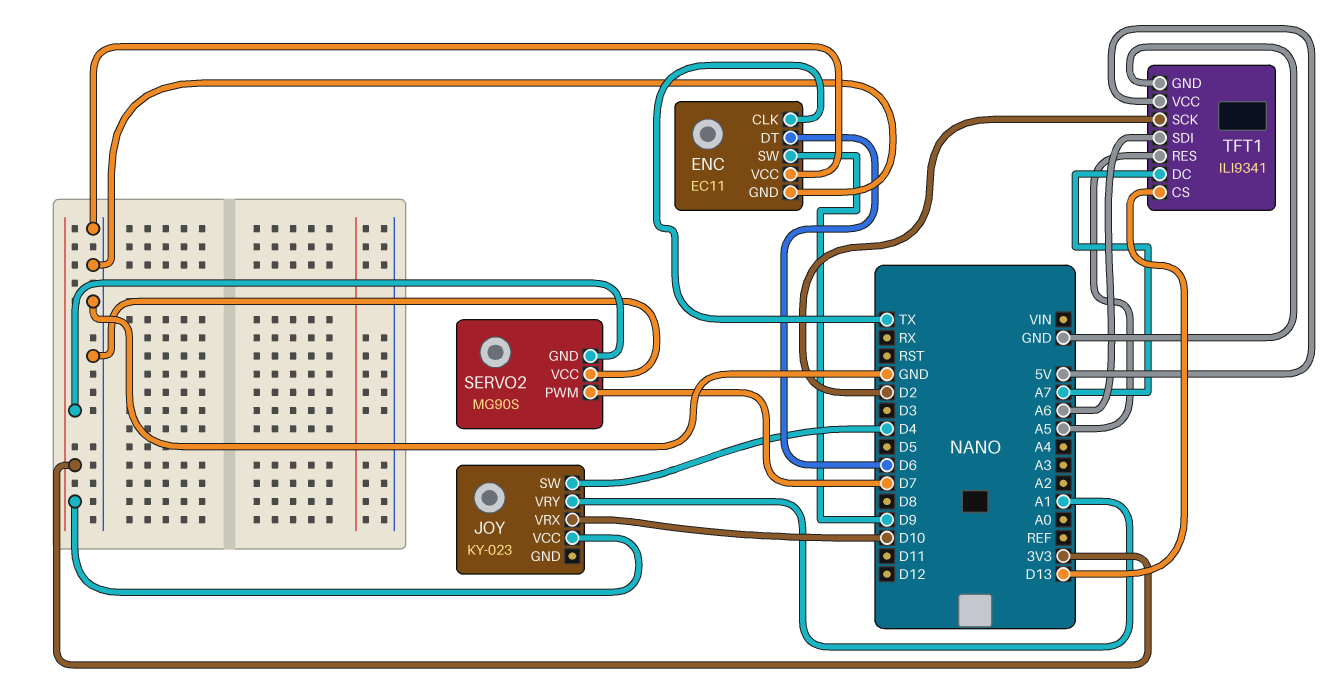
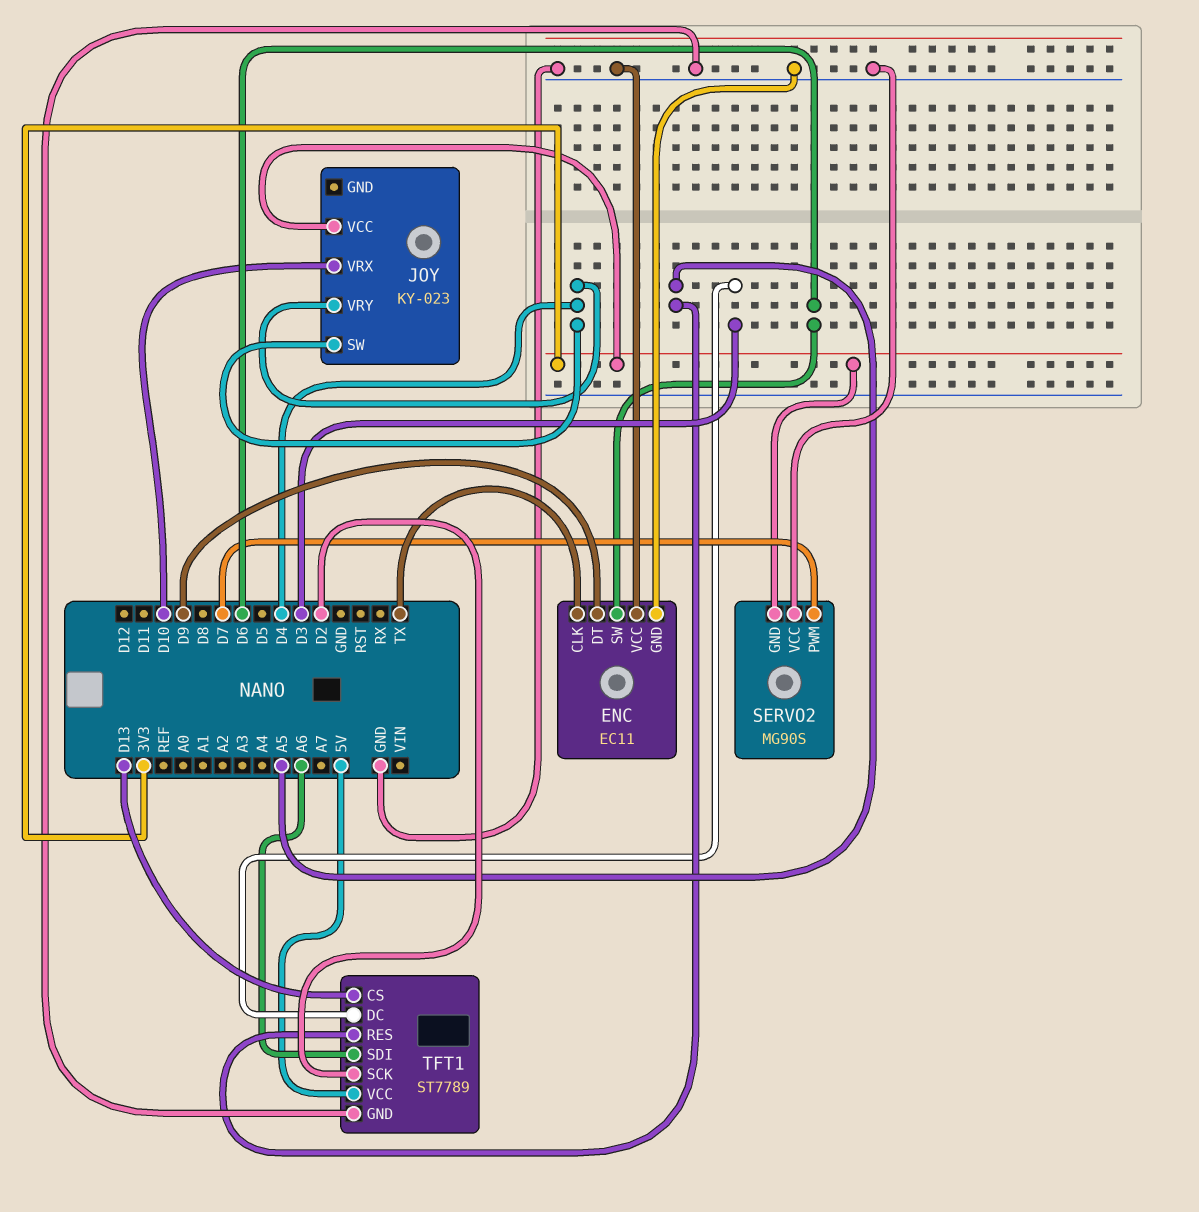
ENC pin DT: D6 -> D9
ENC pin SW: D9 -> D6
JOY pin VRY: A1 -> D4
TFT1: ILI9341 -> ST7789
TFT1 pin DC: A7 -> D3

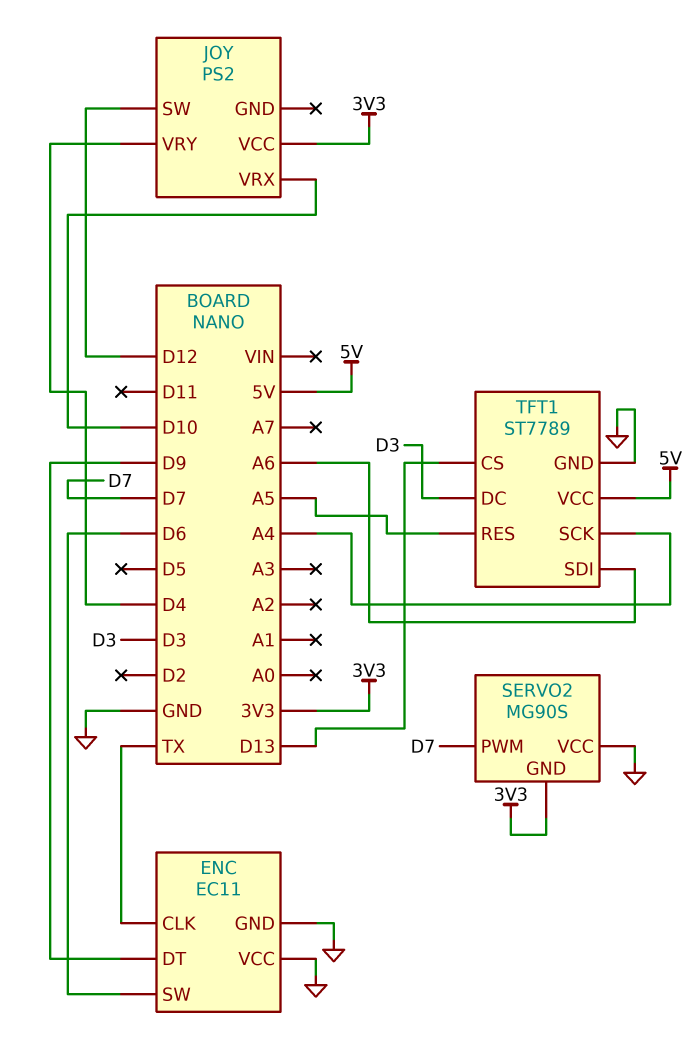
JOY: KY-023 -> PS2
JOY pin SW: D4 -> D12
TFT1 pin SCK: D2 -> A4

